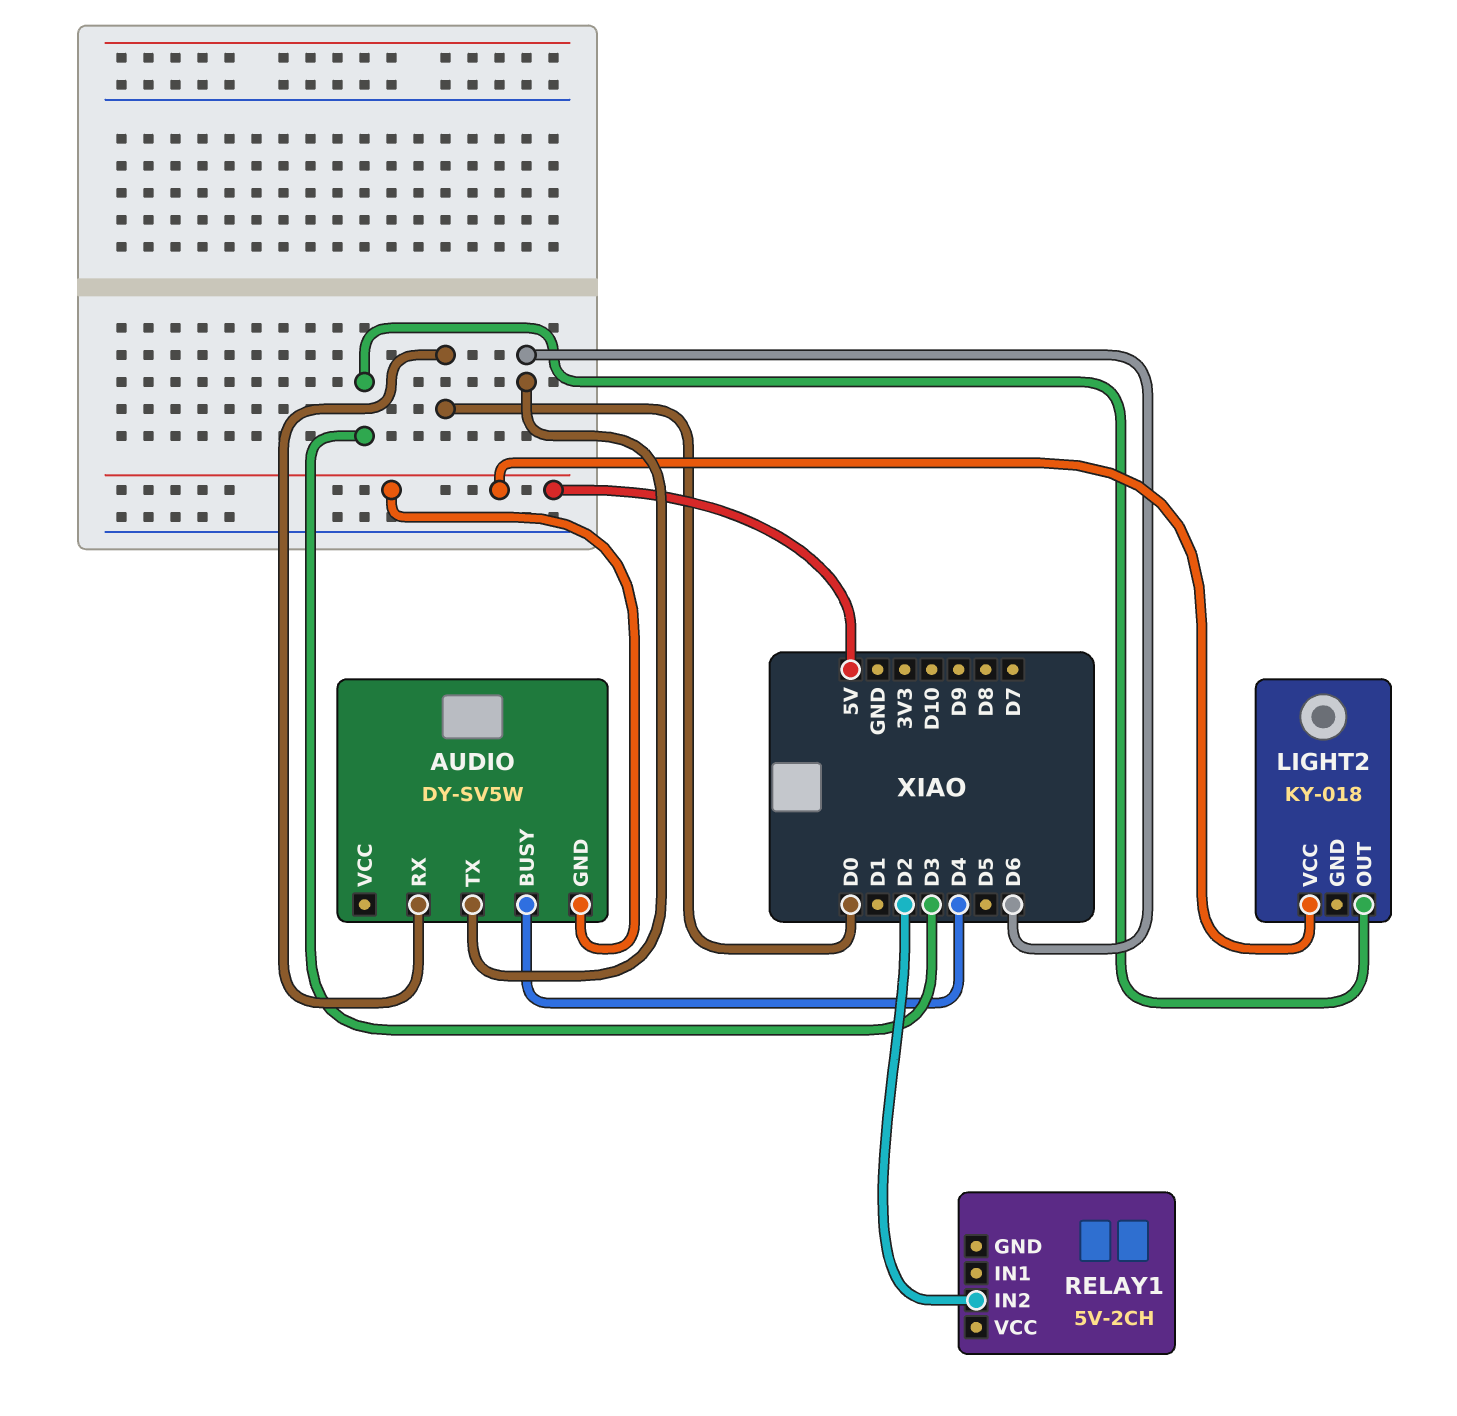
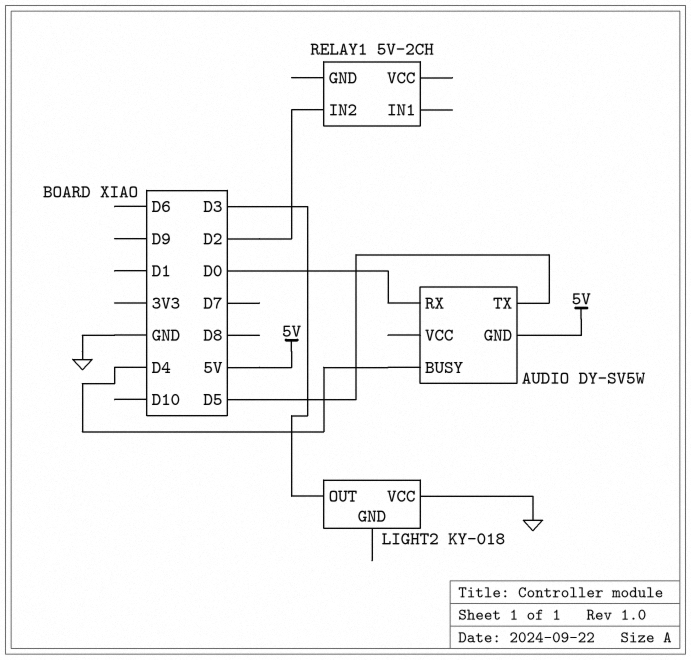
AUDIO pin TX: D6 -> D5
LIGHT2 pin VCC: 5V -> GND

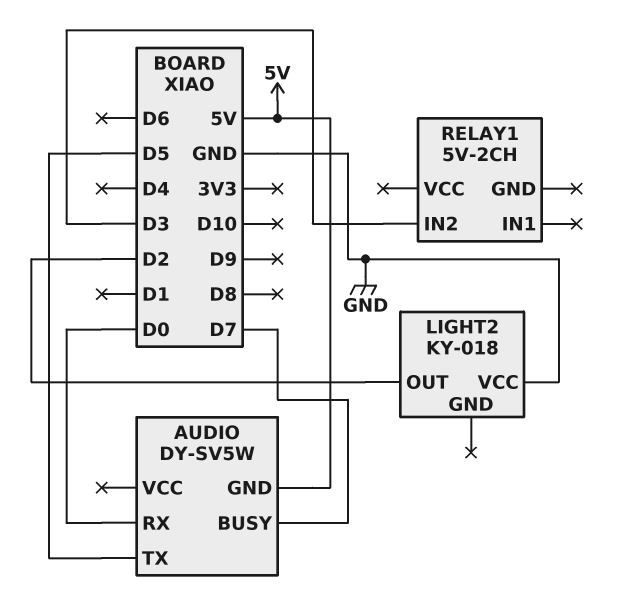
AUDIO pin BUSY: D4 -> D7
LIGHT2 pin OUT: D3 -> D2
RELAY1 pin IN2: D2 -> D3

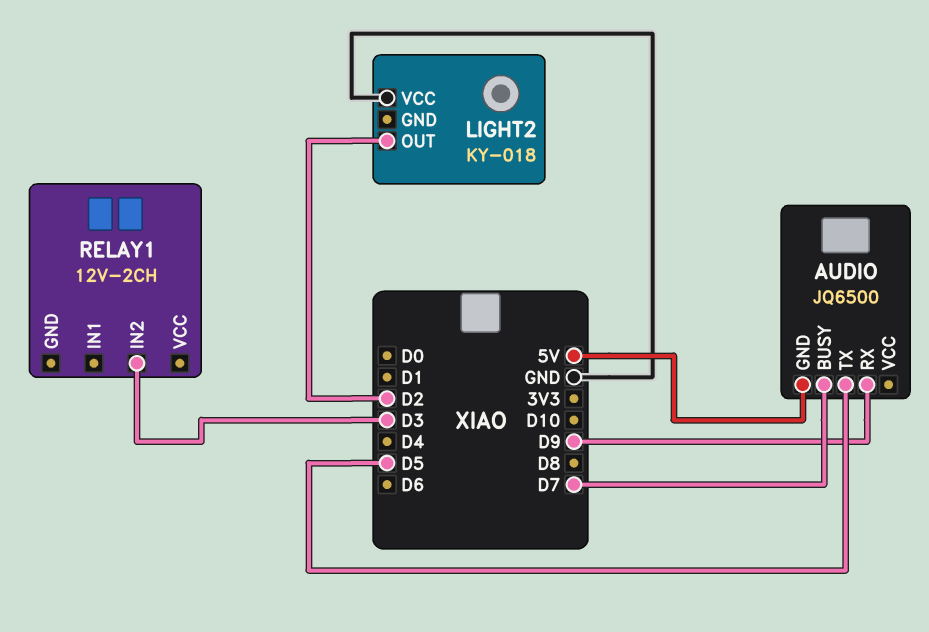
AUDIO: DY-SV5W -> JQ6500
AUDIO pin RX: D0 -> D9
RELAY1: 5V-2CH -> 12V-2CH

